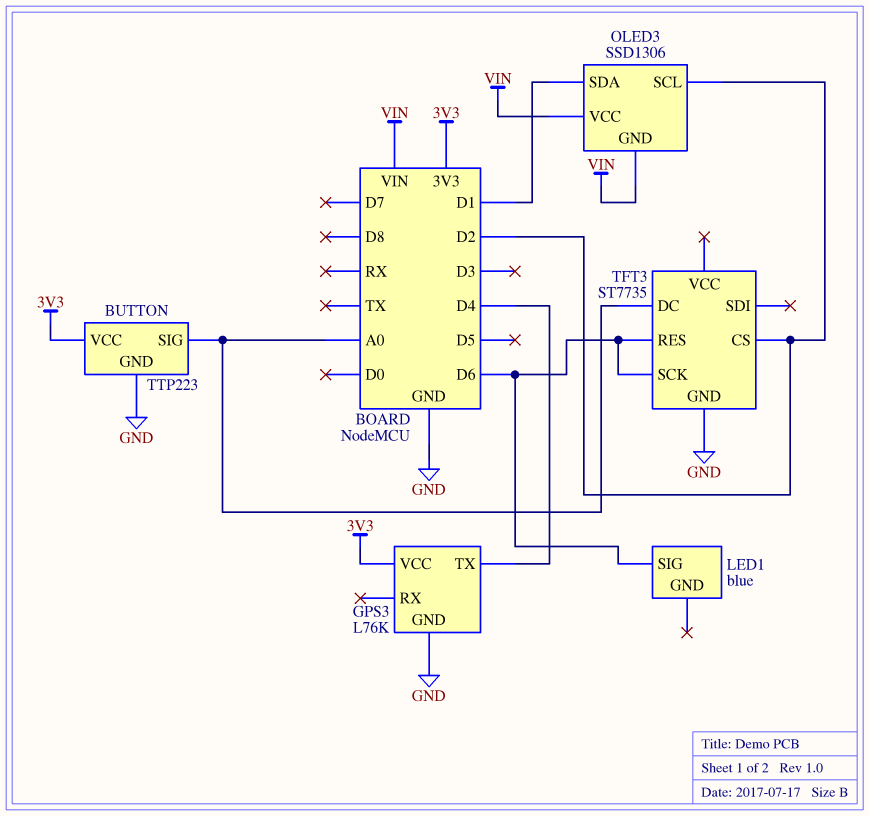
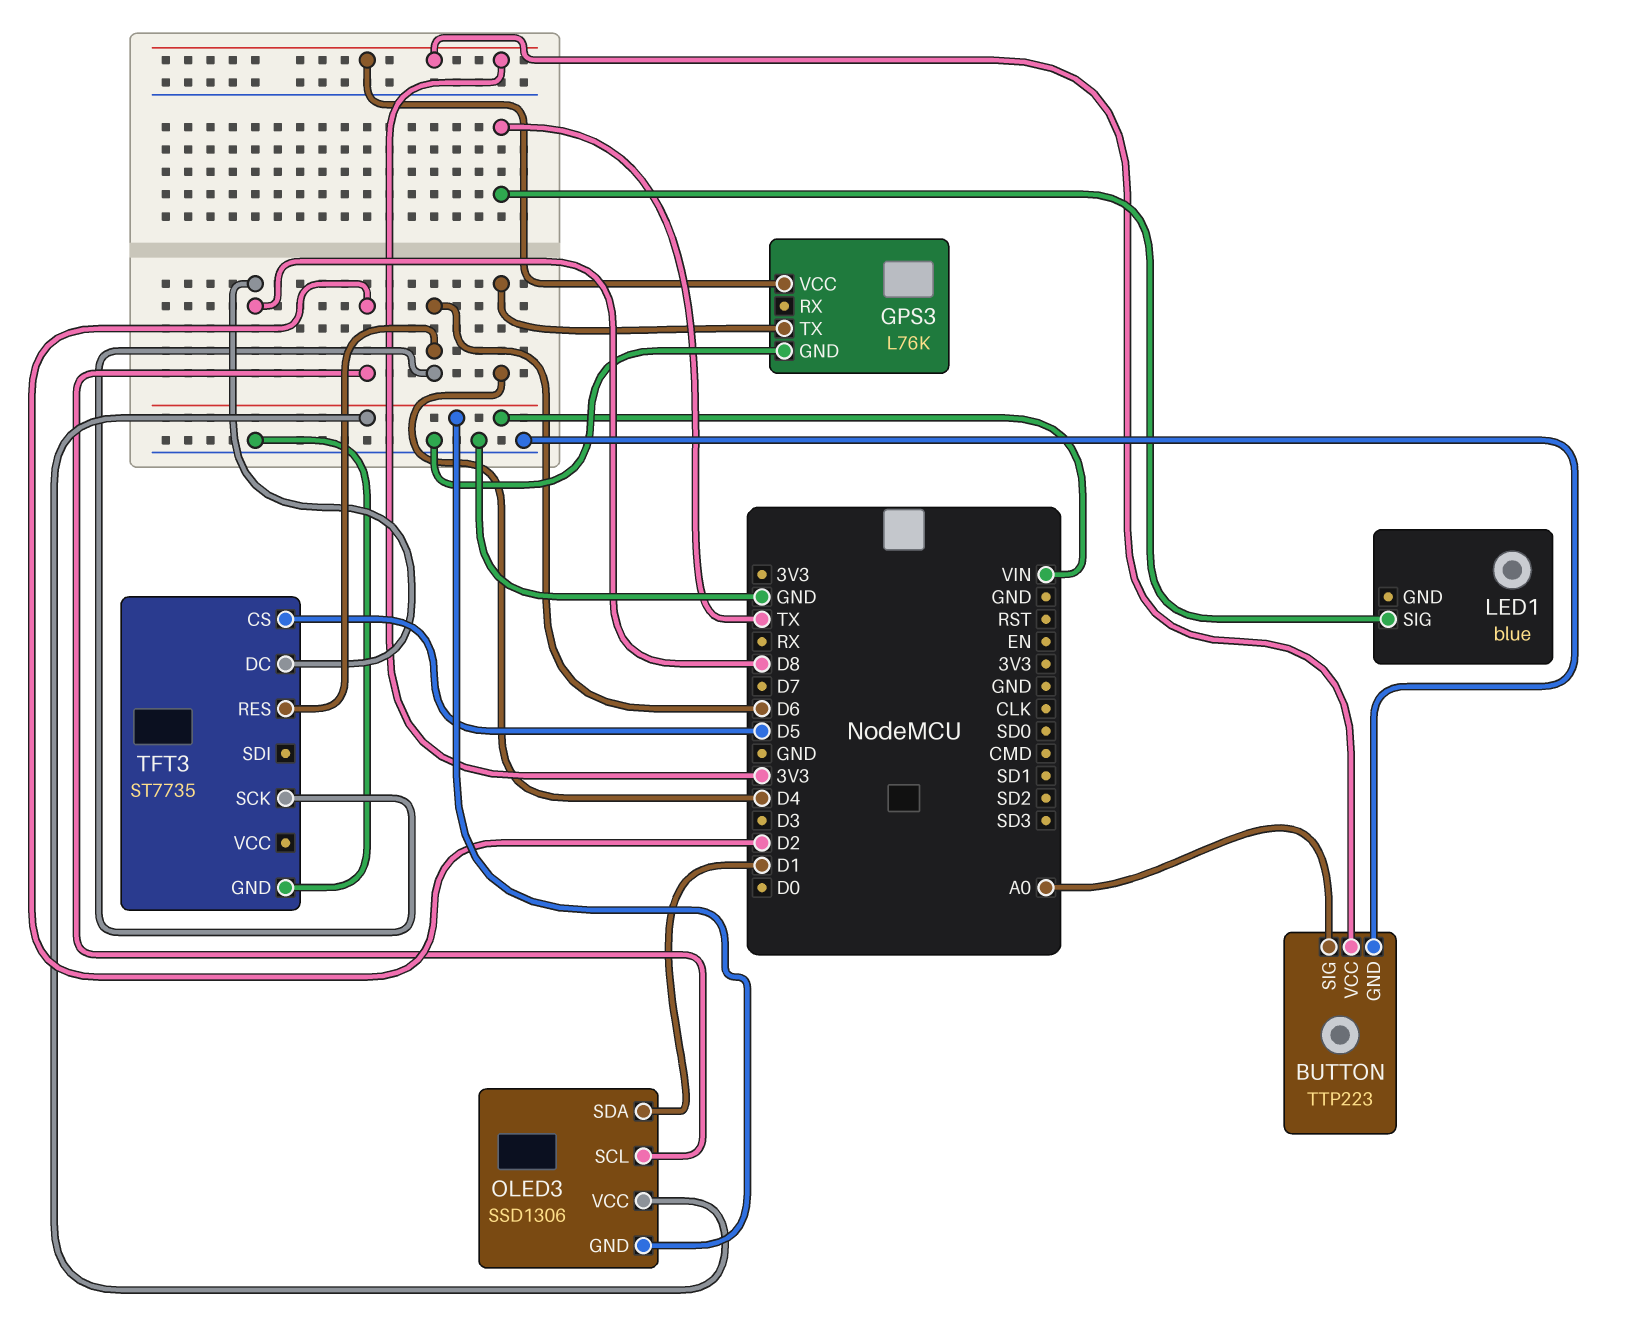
LED1 pin SIG: D6 -> TX
TFT3 pin CS: D2 -> D5
TFT3 pin DC: A0 -> D8

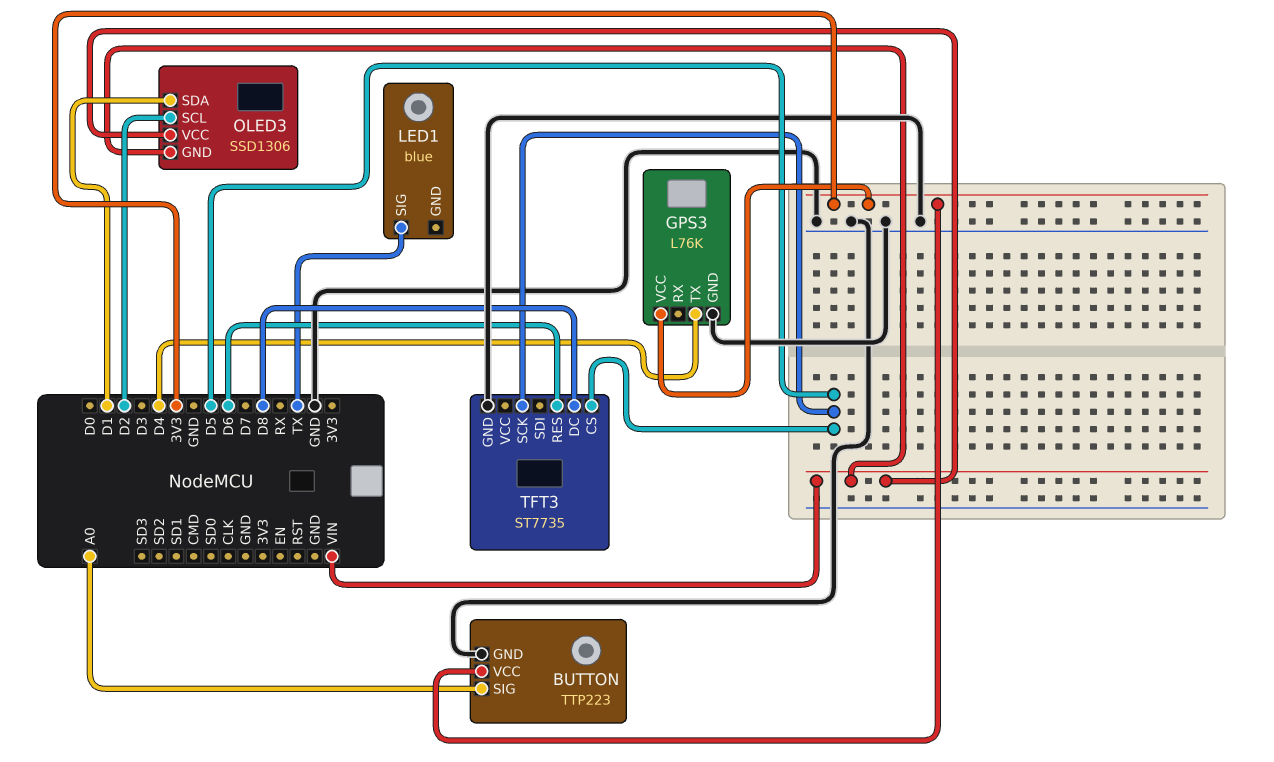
TFT3 pin SCK: D6 -> D5

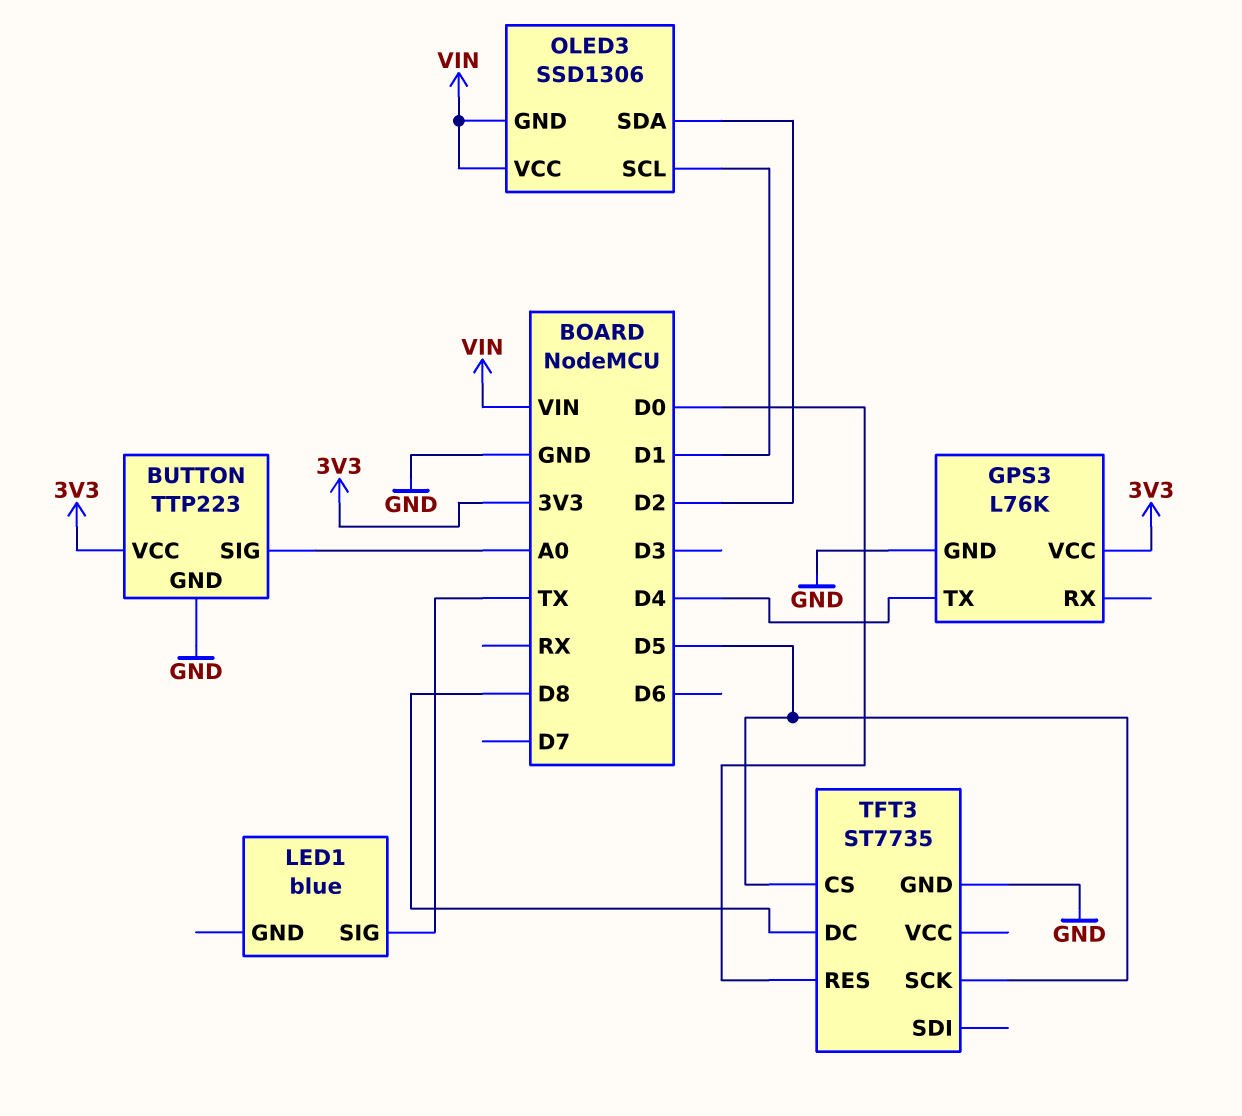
OLED3 pin SCL: D2 -> D1
OLED3 pin SDA: D1 -> D2
TFT3 pin RES: D6 -> D0

